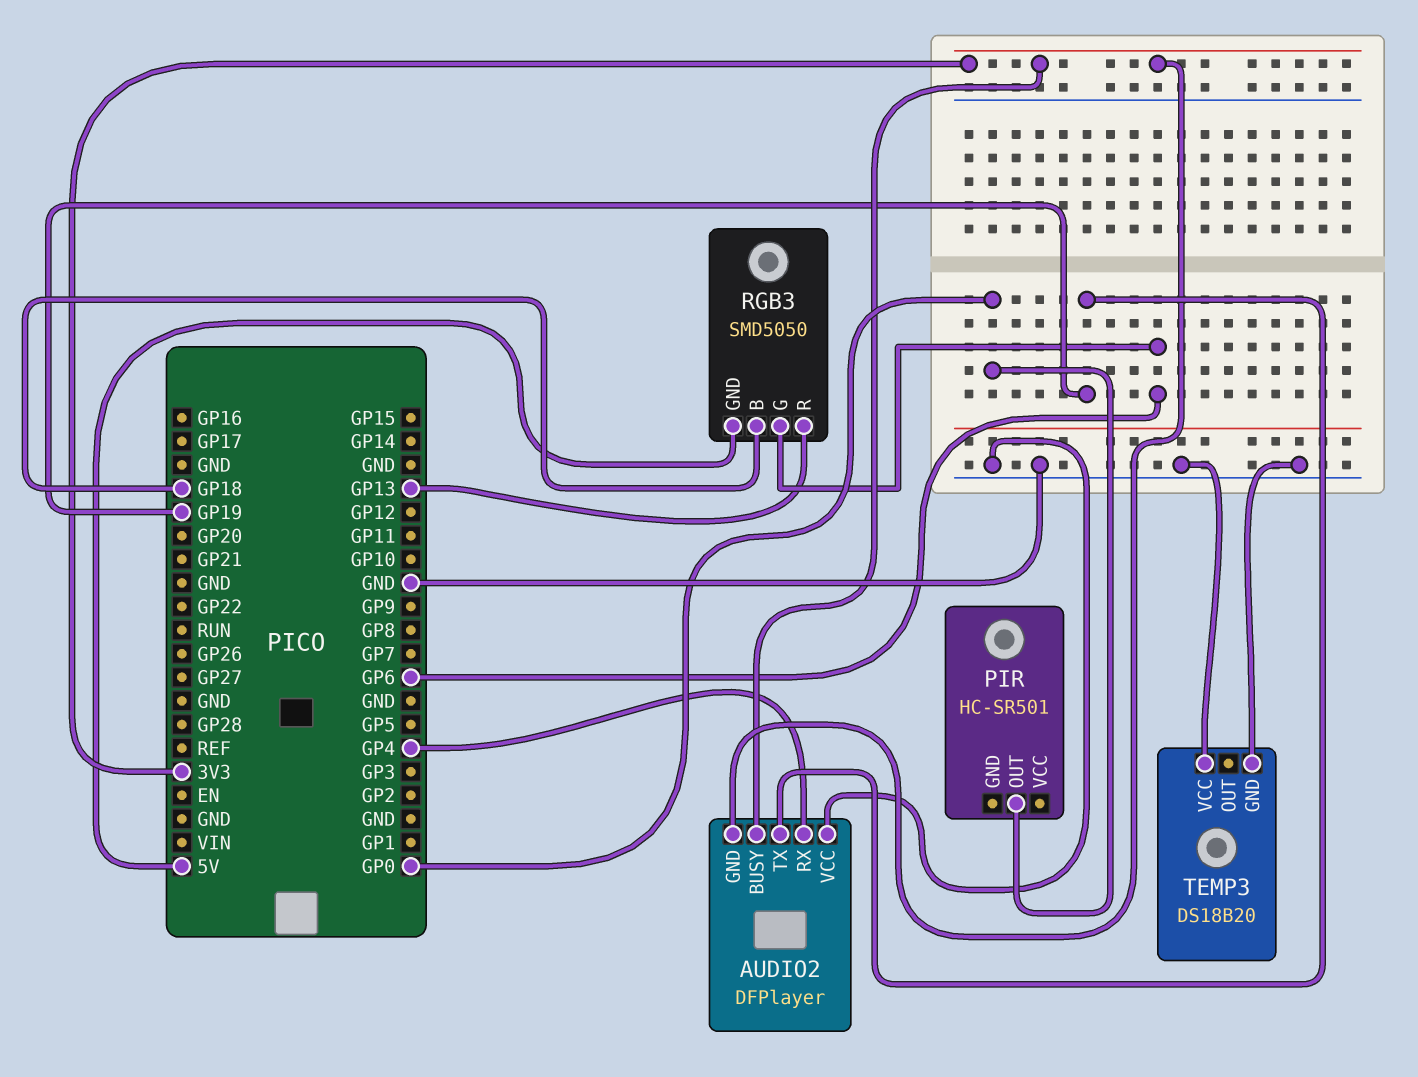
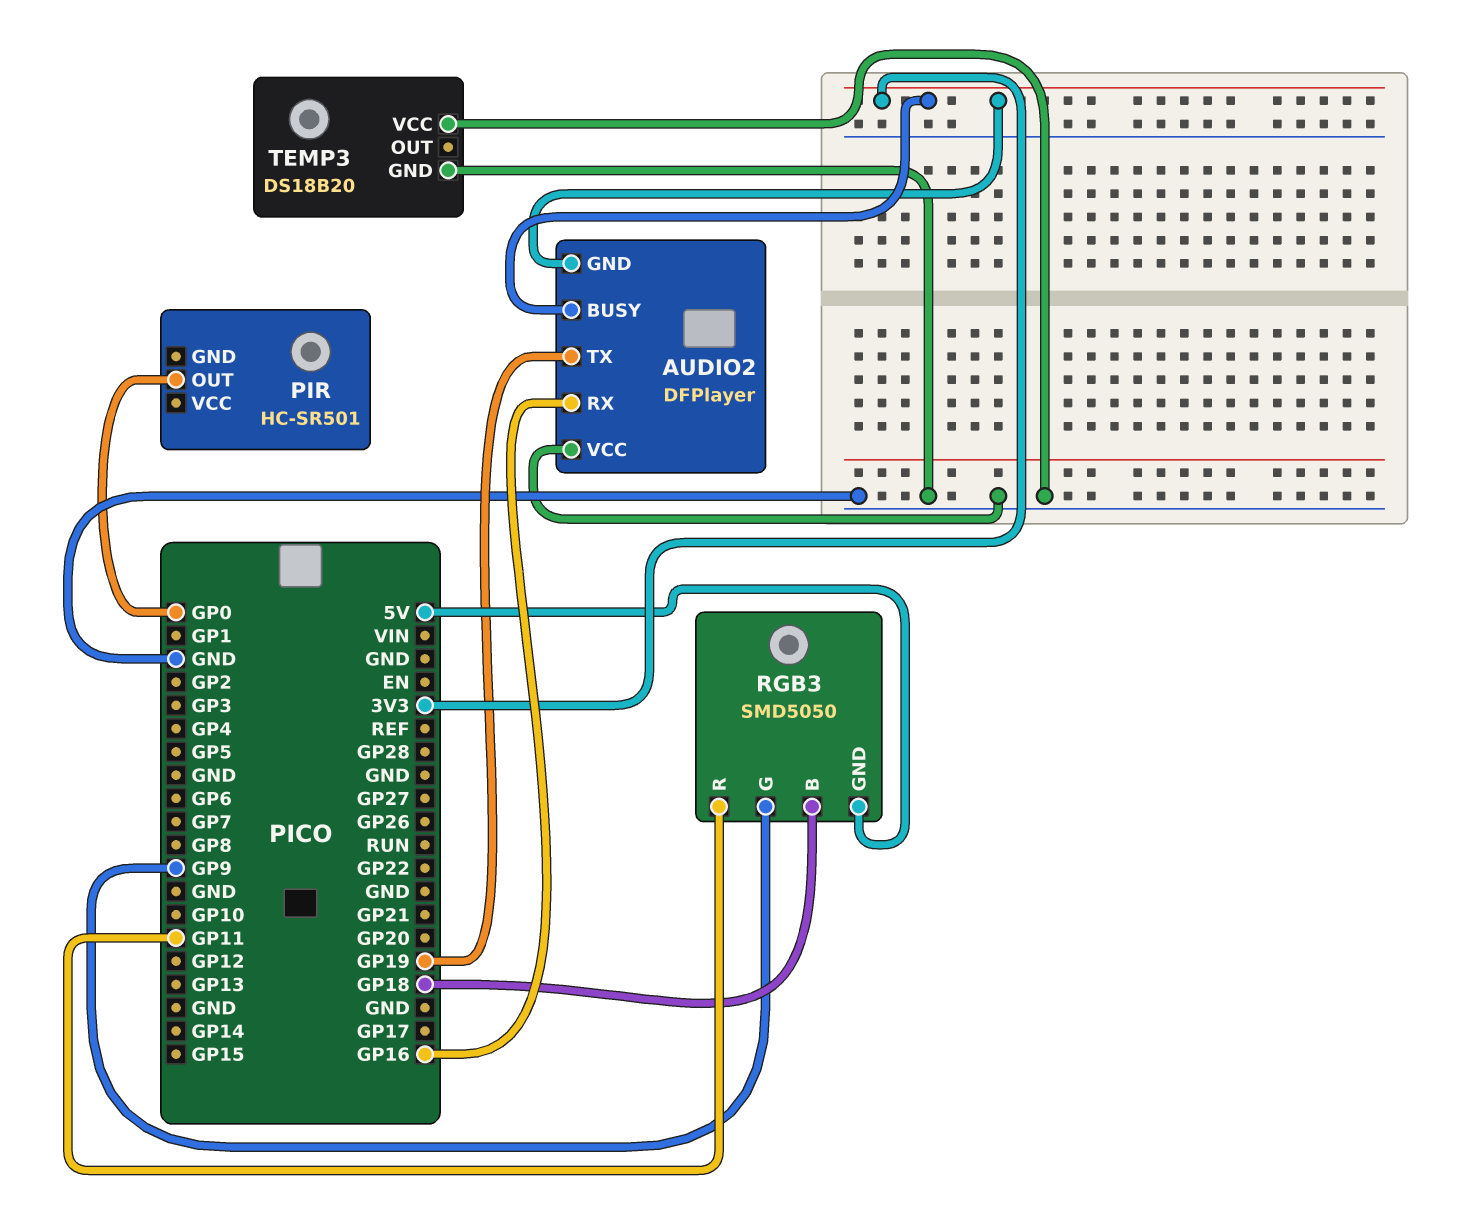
AUDIO2 pin RX: GP4 -> GP16
RGB3 pin G: GP6 -> GP9
RGB3 pin R: GP13 -> GP11

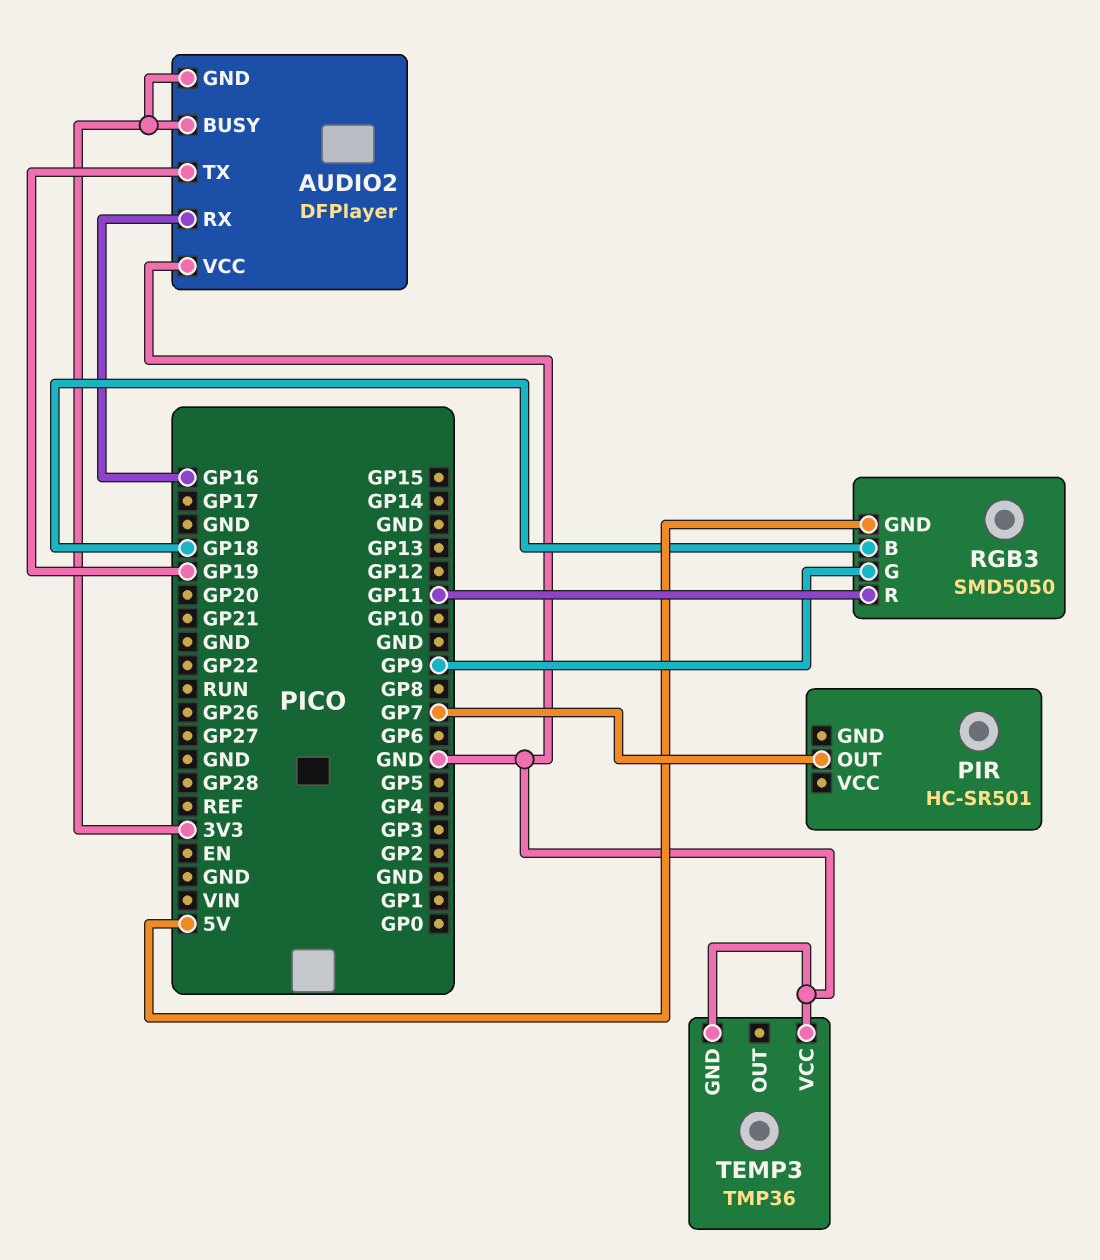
PIR pin OUT: GP0 -> GP7
TEMP3: DS18B20 -> TMP36

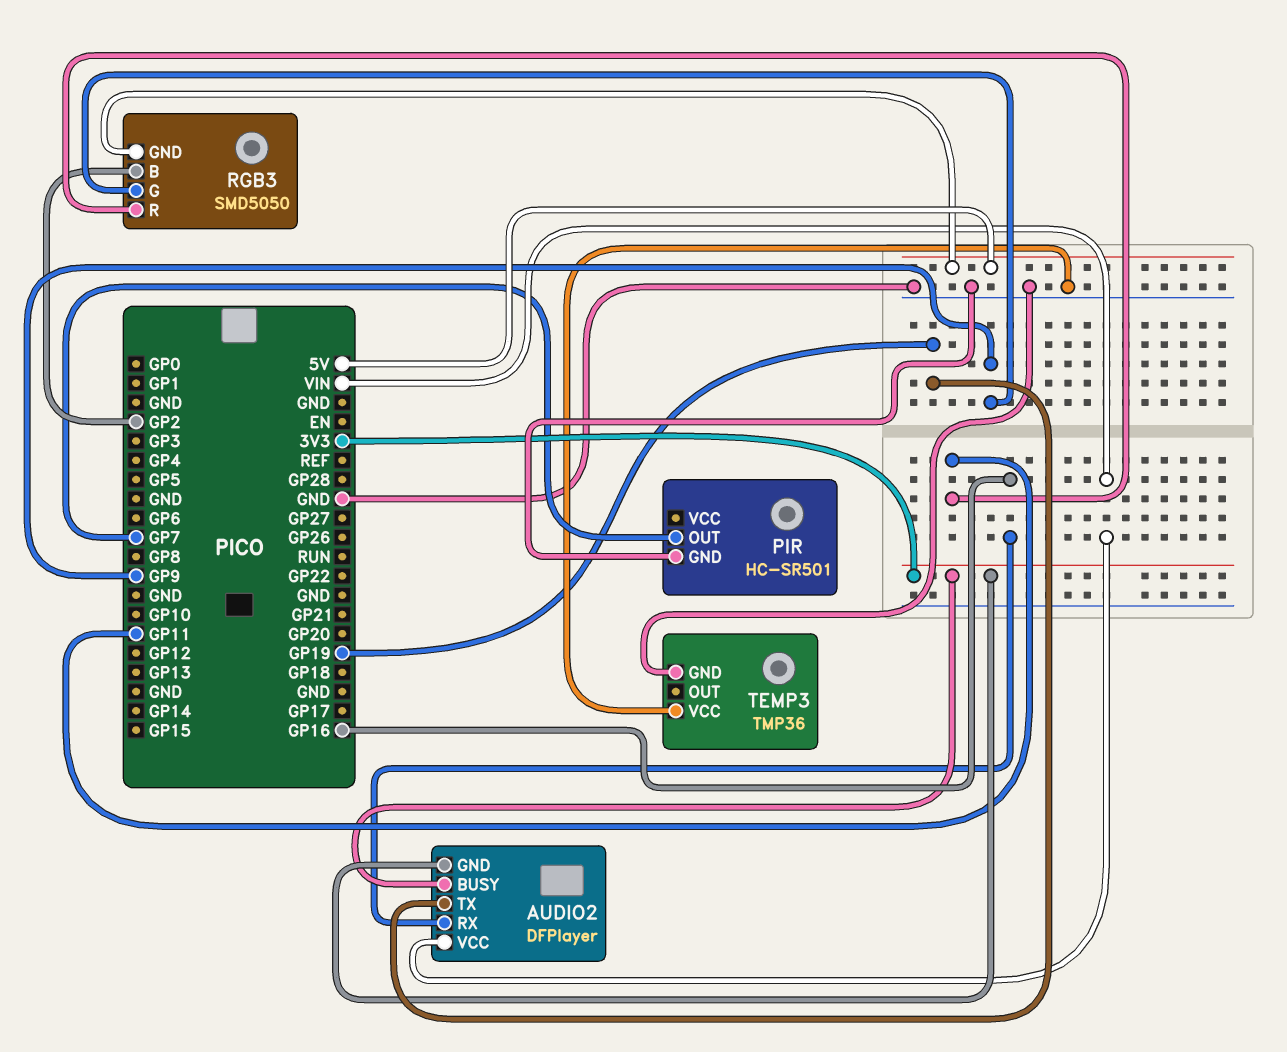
AUDIO2 pin VCC: GND -> VIN
PIR pin GND: none -> GND
RGB3 pin B: GP18 -> GP2

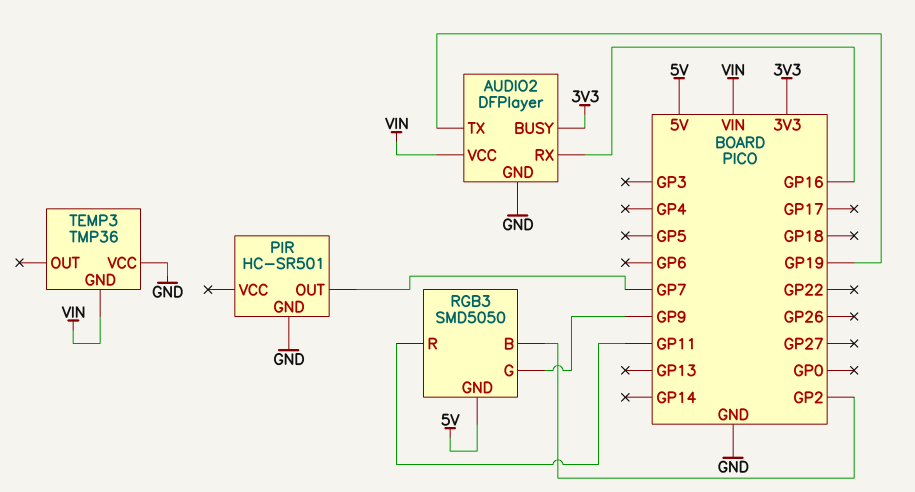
AUDIO2 pin GND: 3V3 -> GND
TEMP3 pin GND: GND -> VIN

